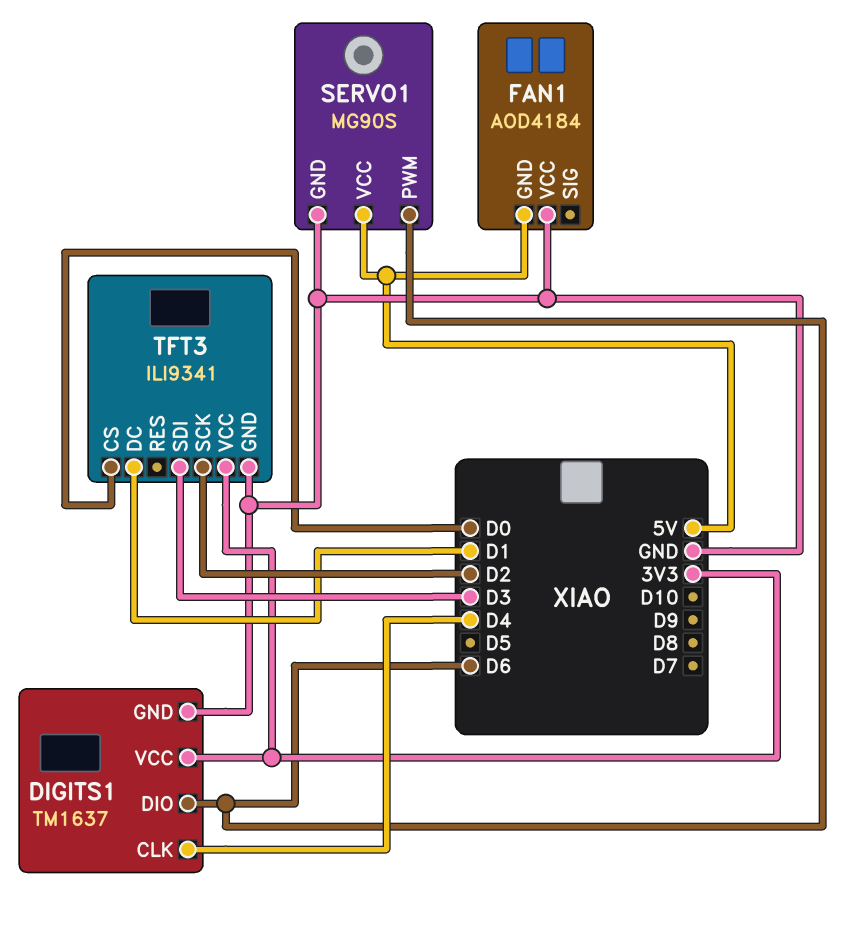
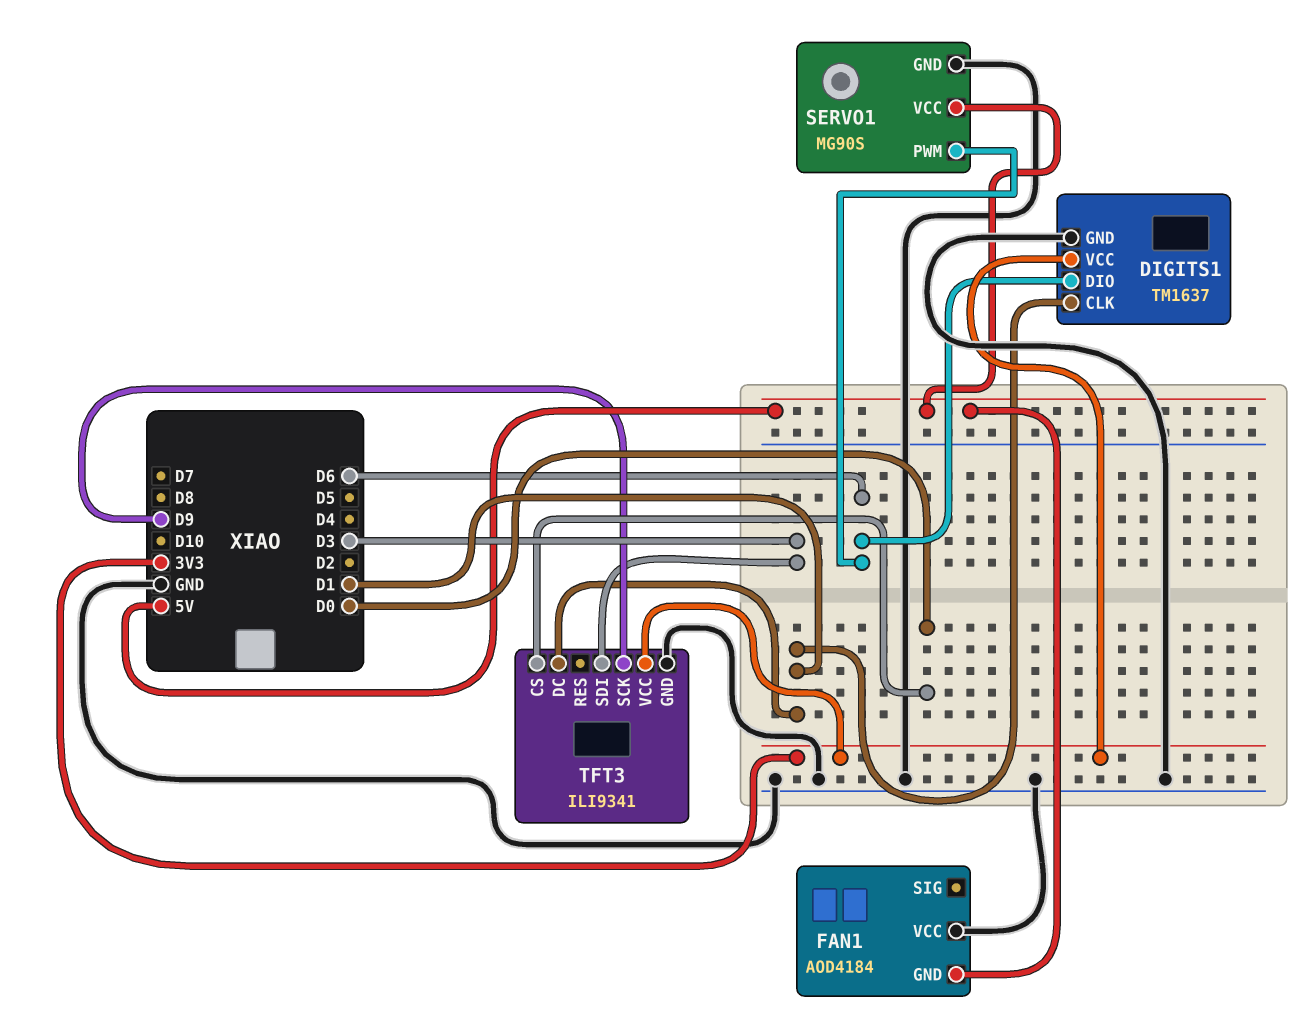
DIGITS1 pin CLK: D4 -> D1
TFT3 pin SCK: D2 -> D9

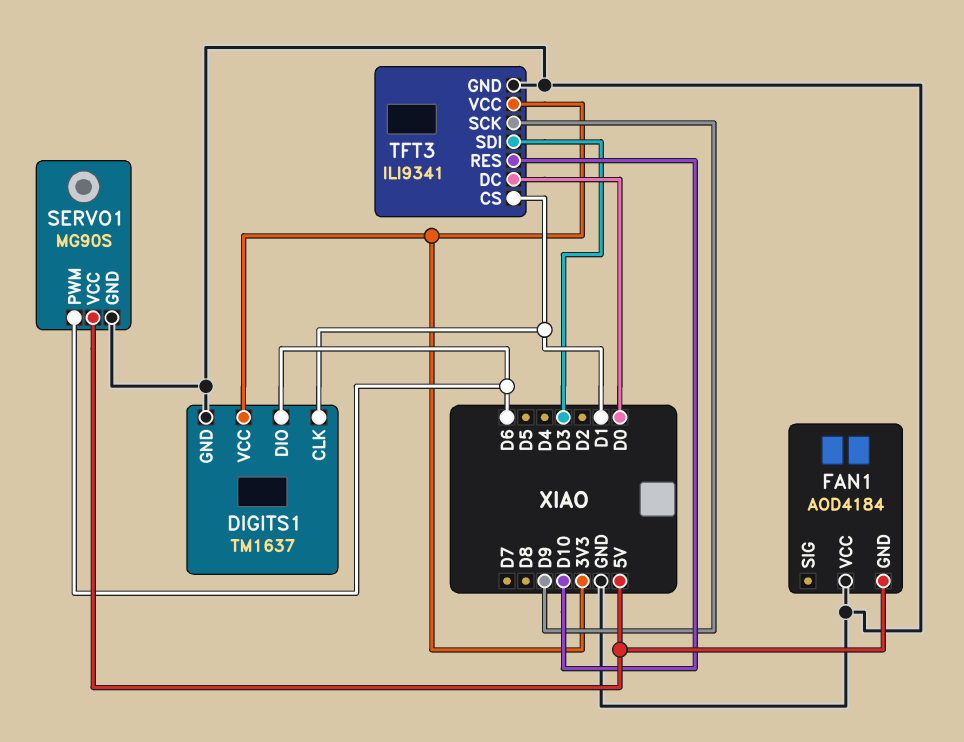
TFT3 pin CS: D0 -> D1
TFT3 pin DC: D1 -> D0
TFT3 pin RES: none -> D10

